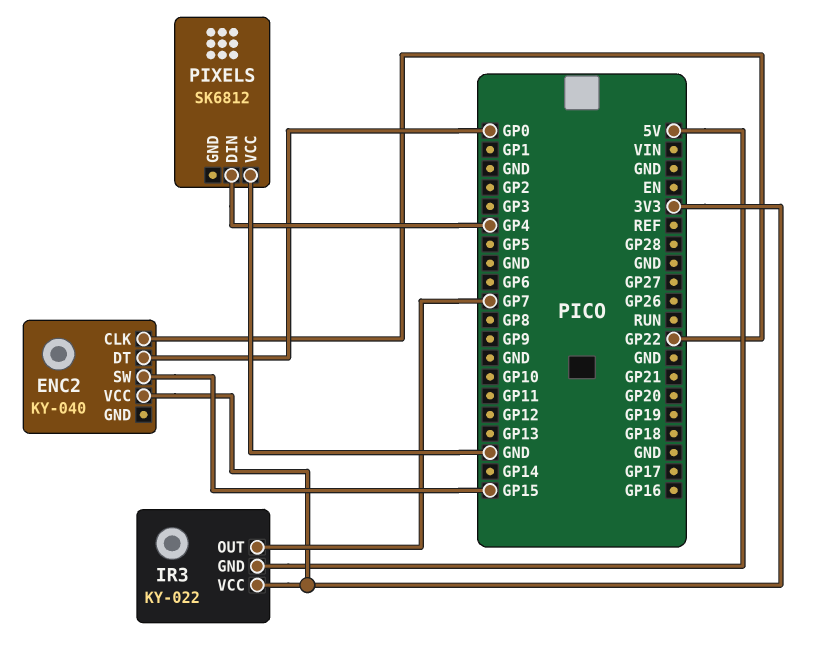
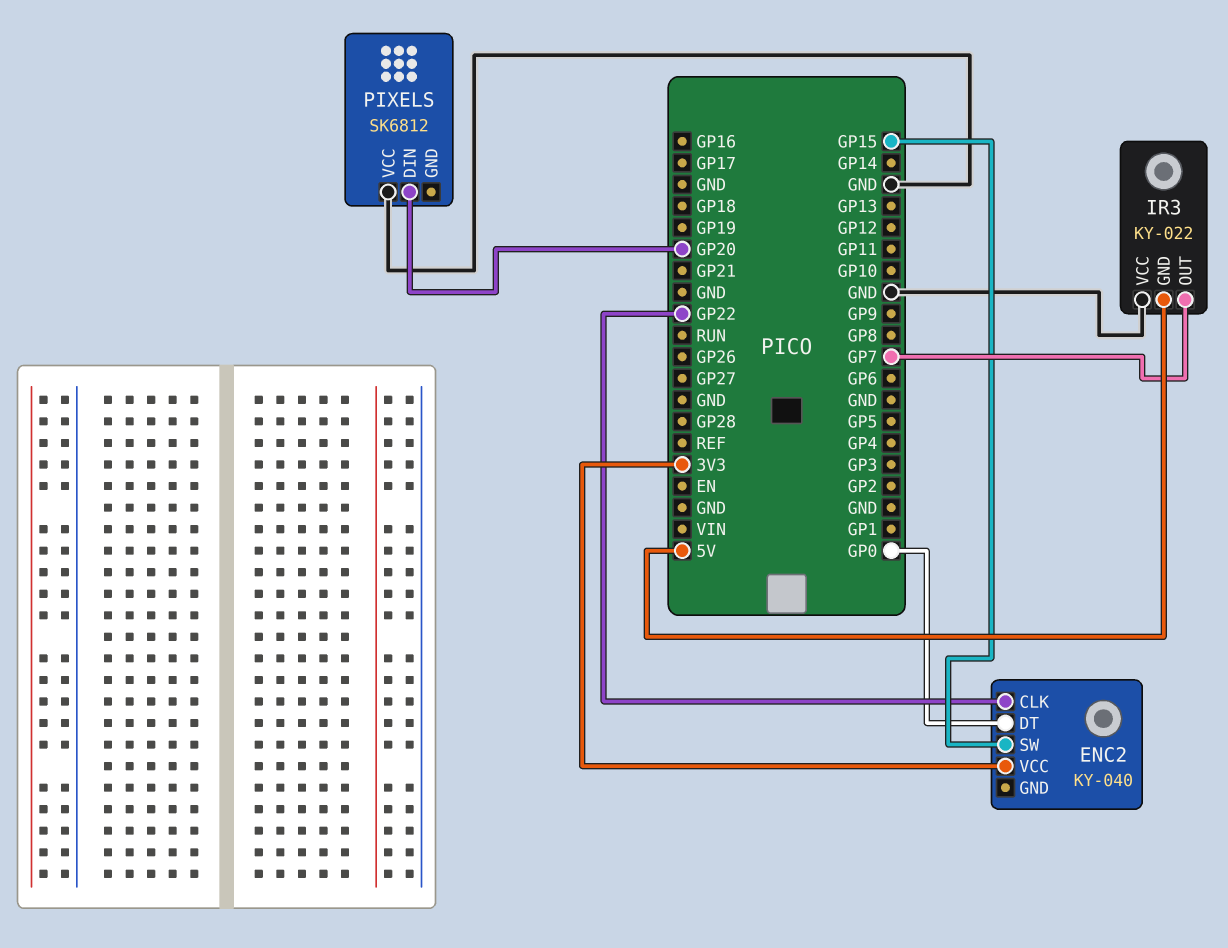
IR3 pin VCC: 3V3 -> GND
PIXELS pin DIN: GP4 -> GP20

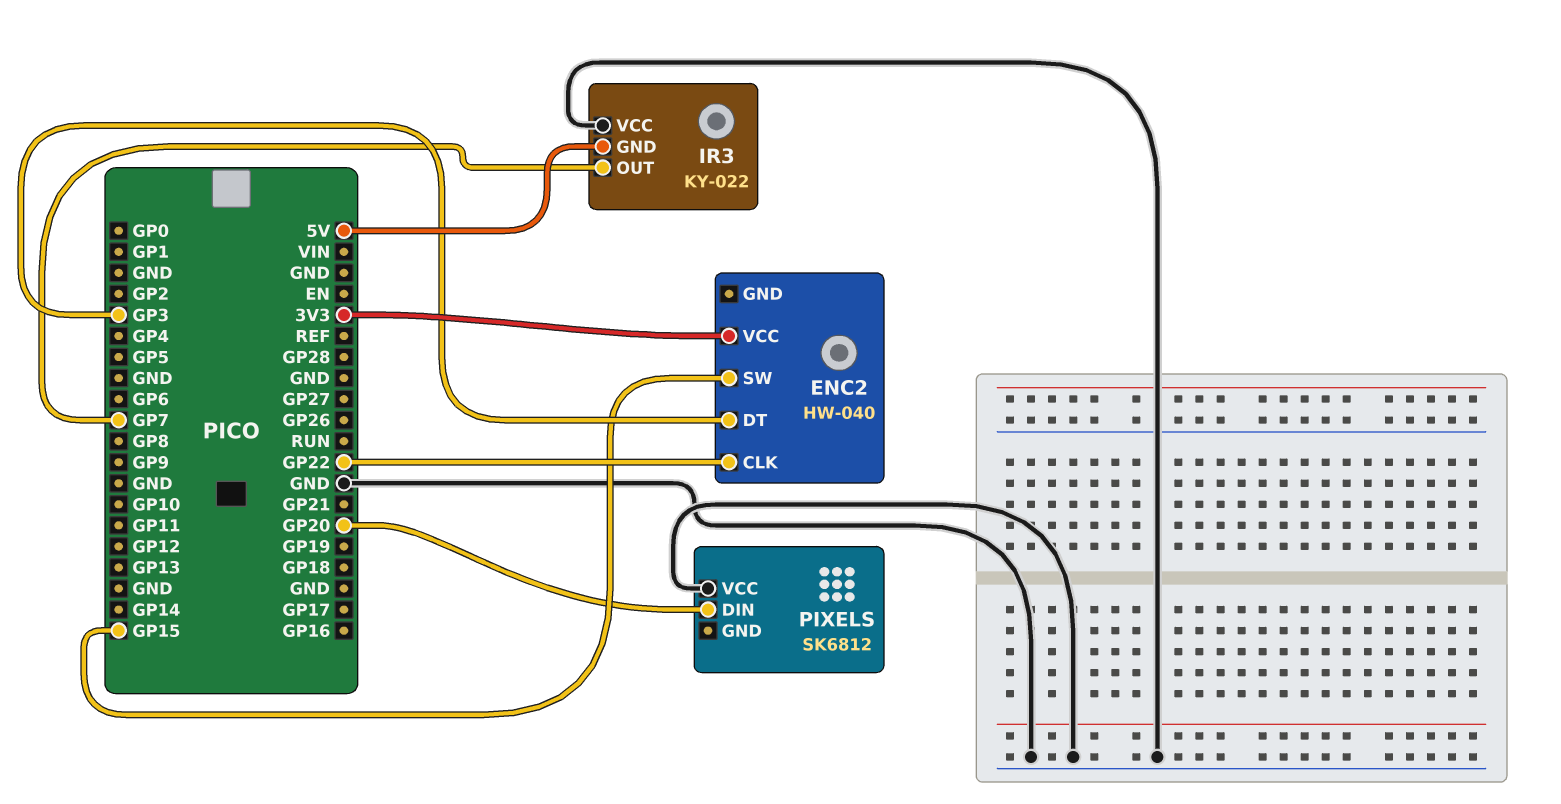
ENC2: KY-040 -> HW-040
ENC2 pin DT: GP0 -> GP3

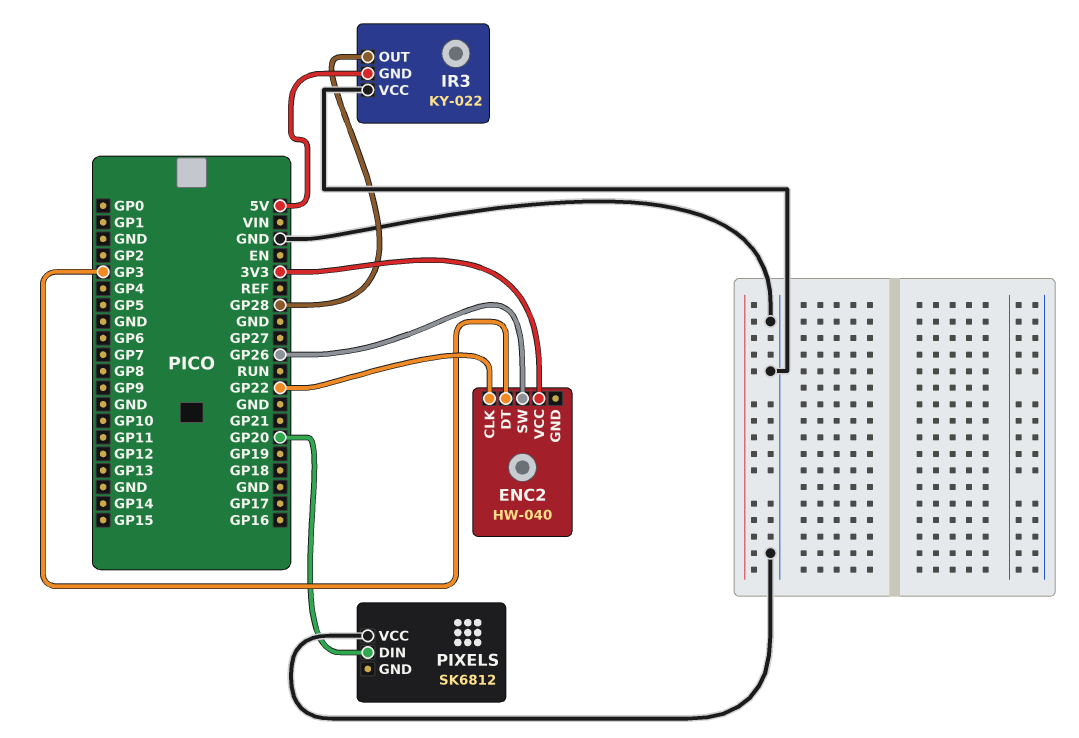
ENC2 pin SW: GP15 -> GP26
IR3 pin OUT: GP7 -> GP28

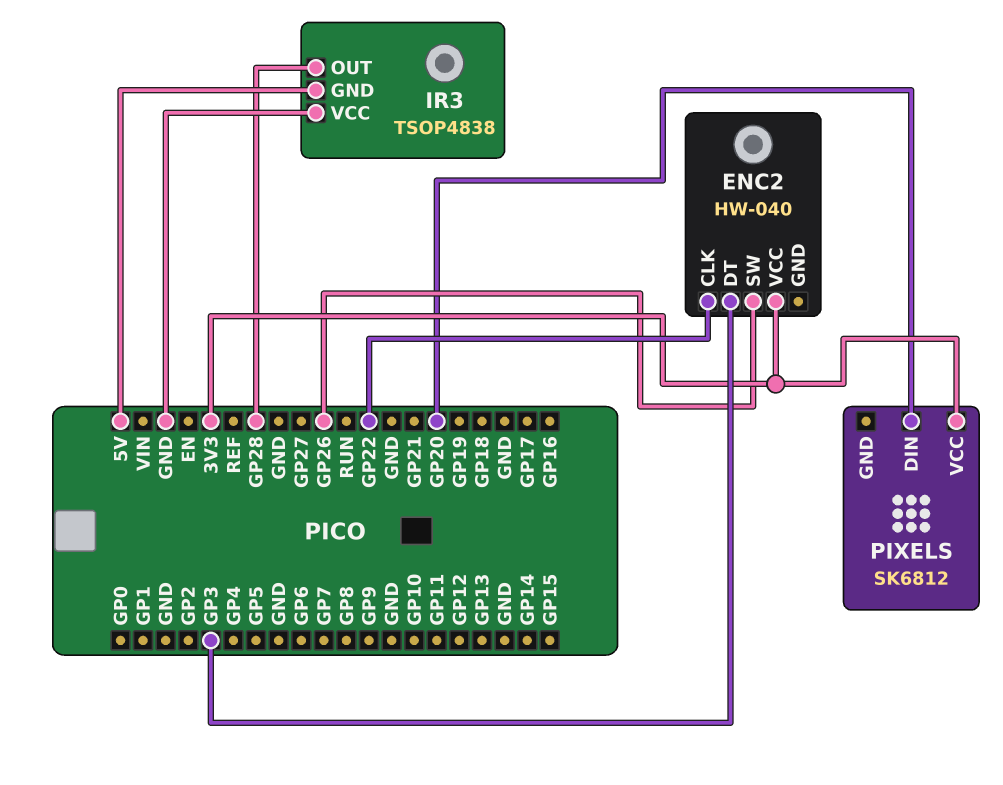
IR3: KY-022 -> TSOP4838
PIXELS pin VCC: GND -> 3V3

